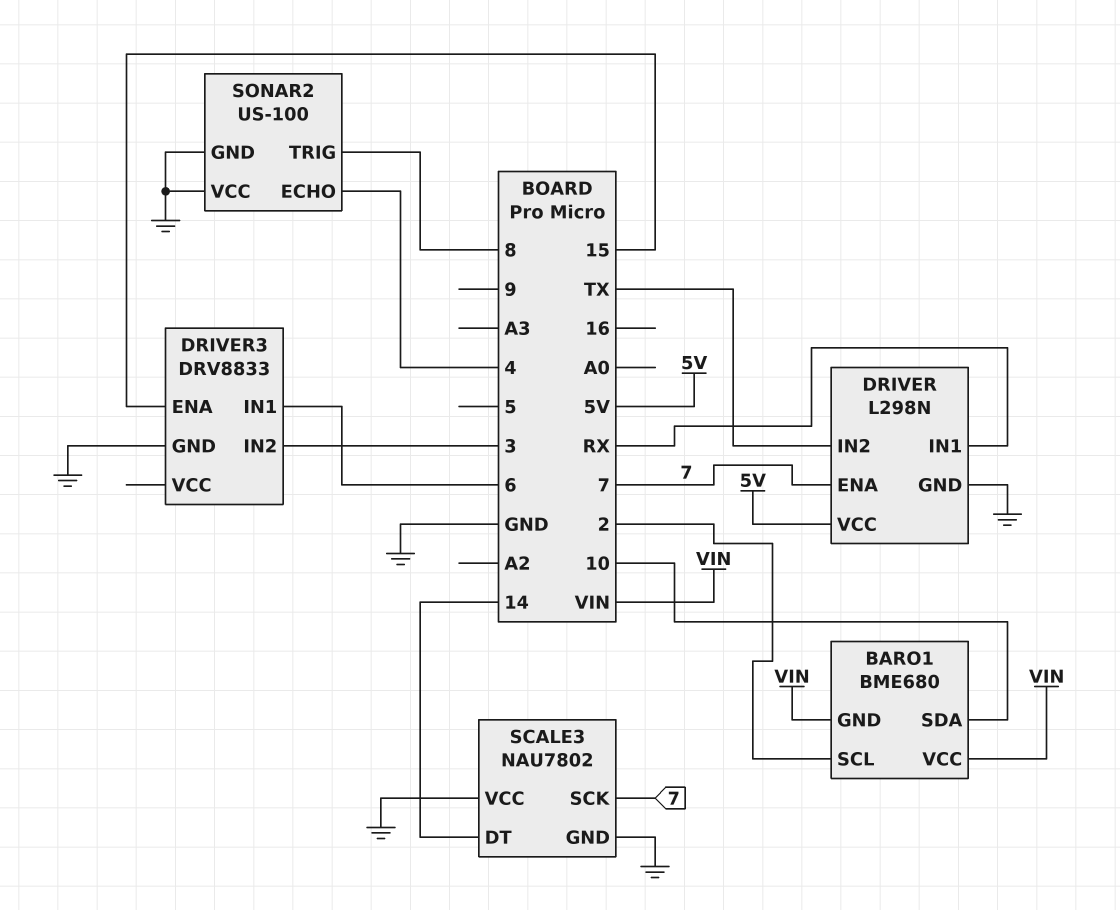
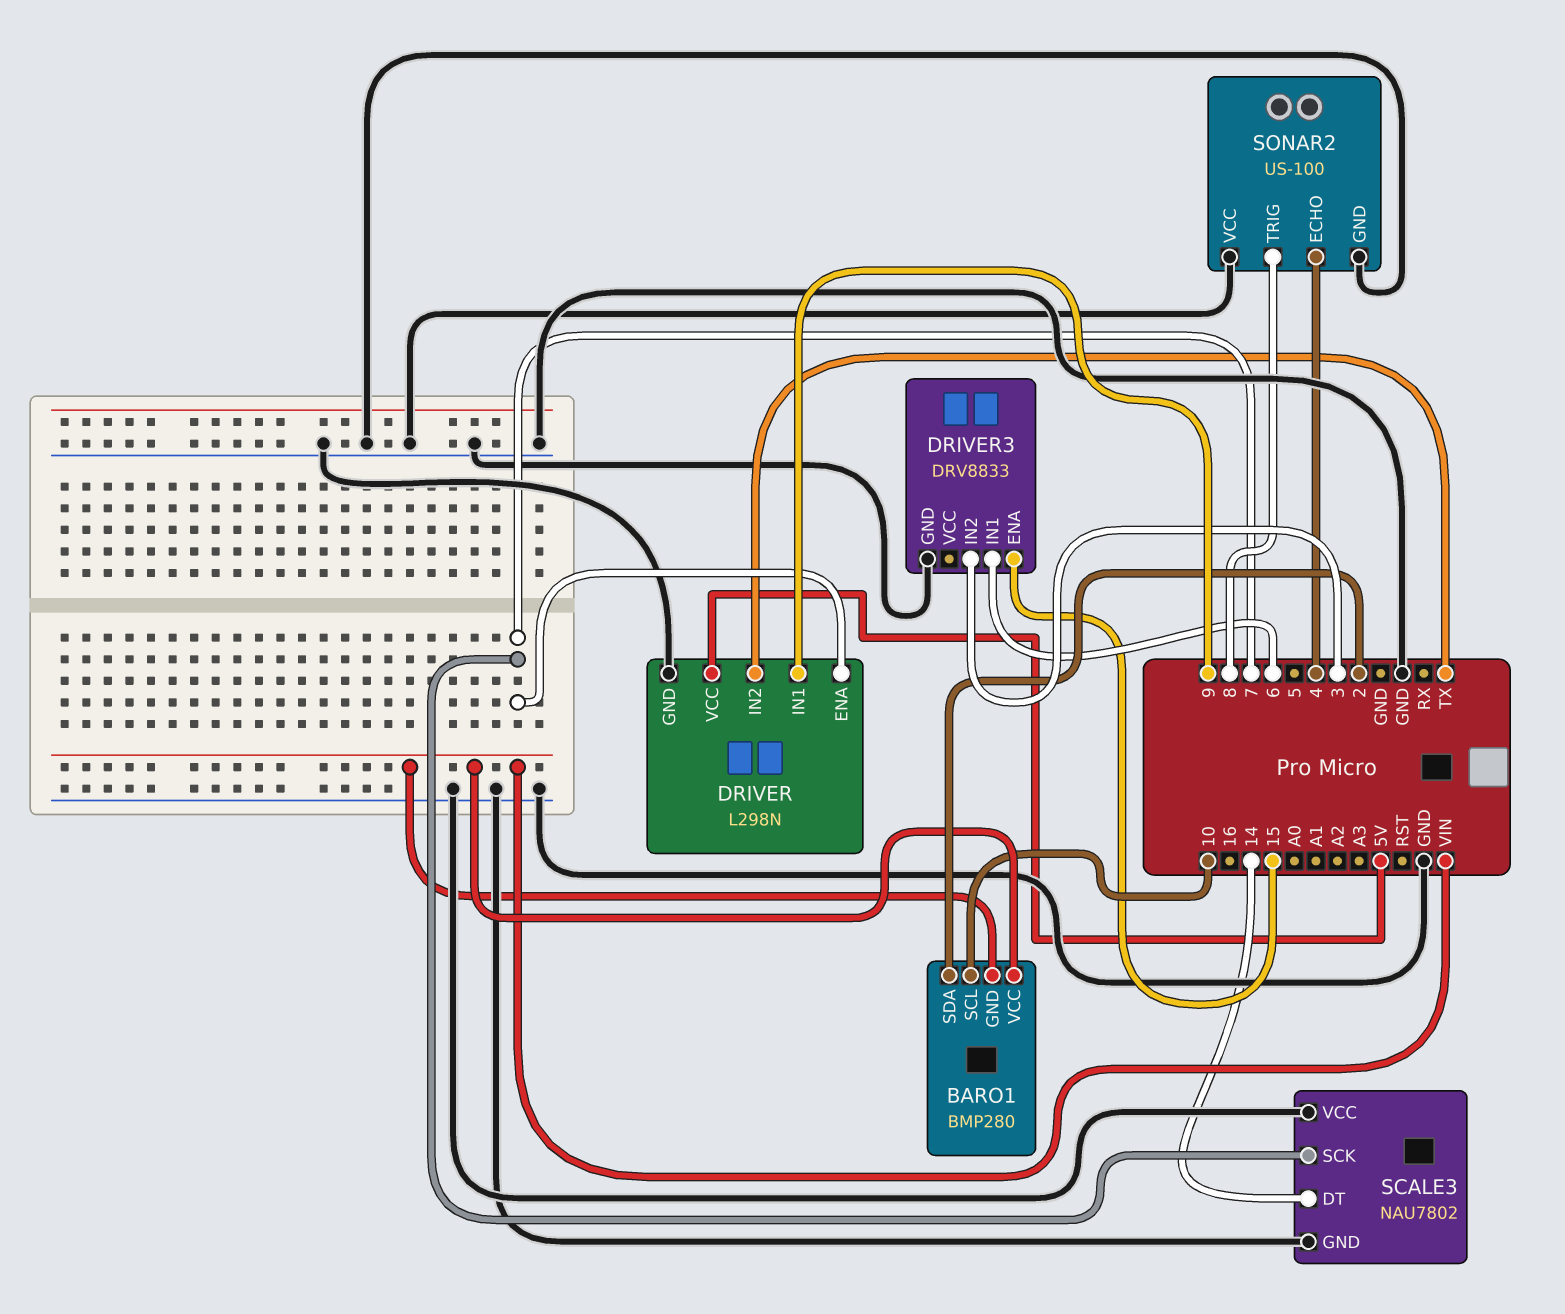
BARO1: BME680 -> BMP280
BARO1 pin SCL: 2 -> 10
BARO1 pin SDA: 10 -> 2
DRIVER pin IN1: RX -> 9

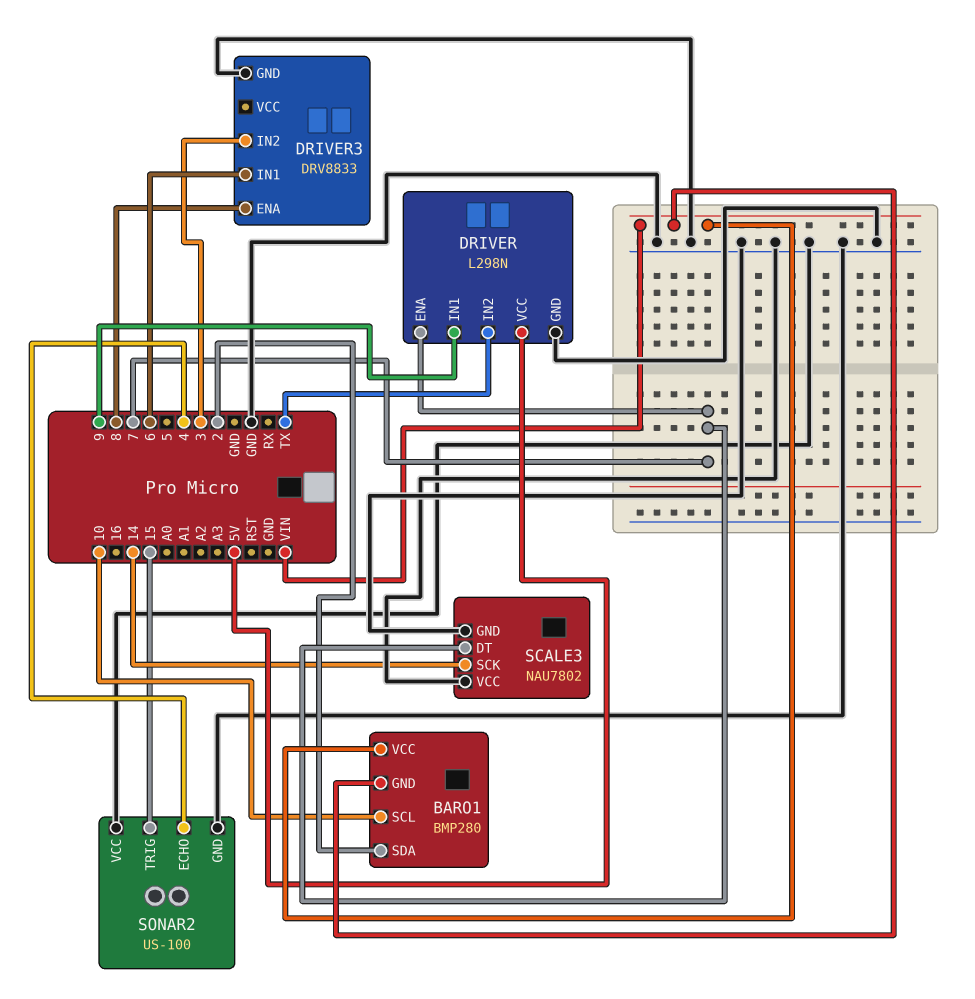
DRIVER3 pin ENA: 15 -> 8
SCALE3 pin DT: 14 -> 7
SCALE3 pin SCK: 7 -> 14
SONAR2 pin TRIG: 8 -> 15

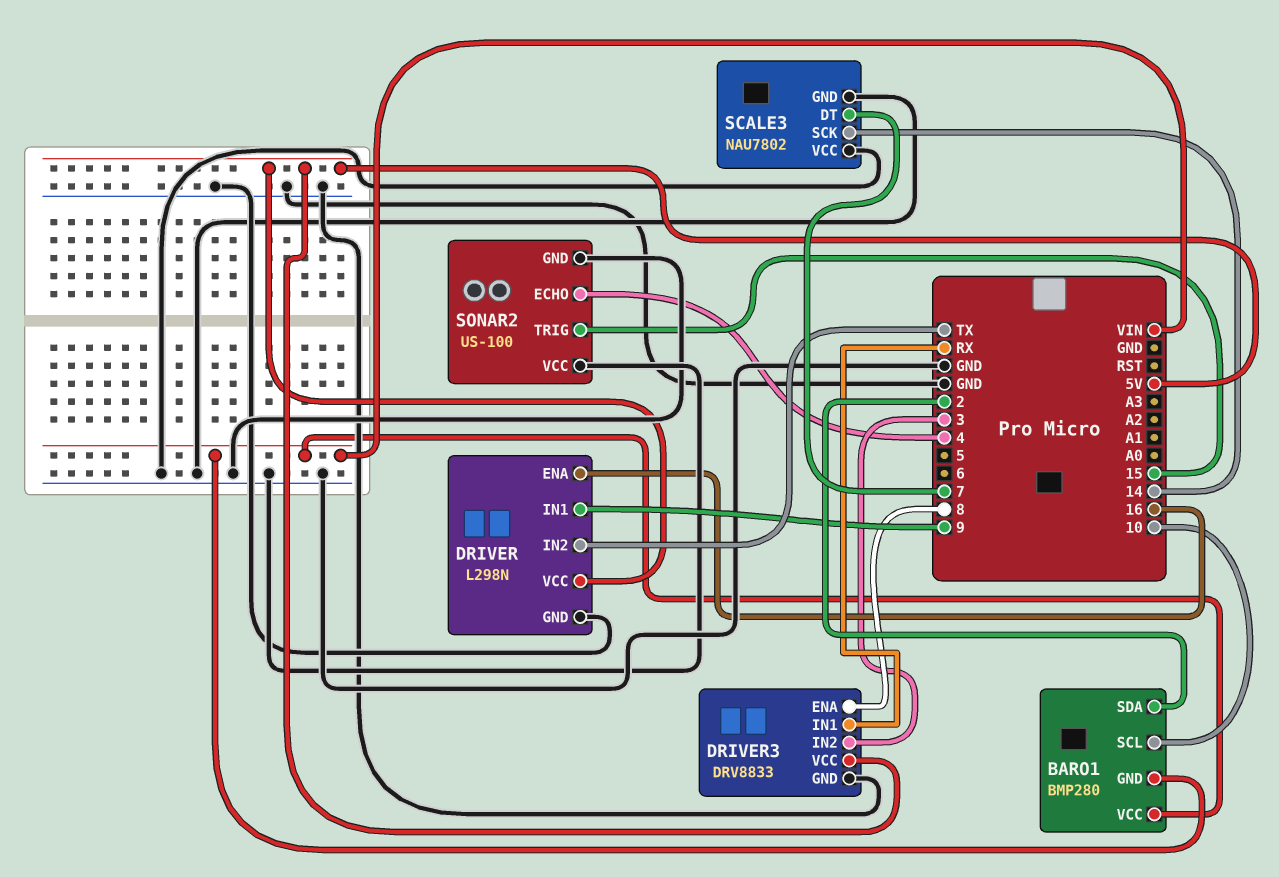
DRIVER pin ENA: 7 -> 16
DRIVER3 pin IN1: 6 -> RX
DRIVER3 pin VCC: none -> 5V

